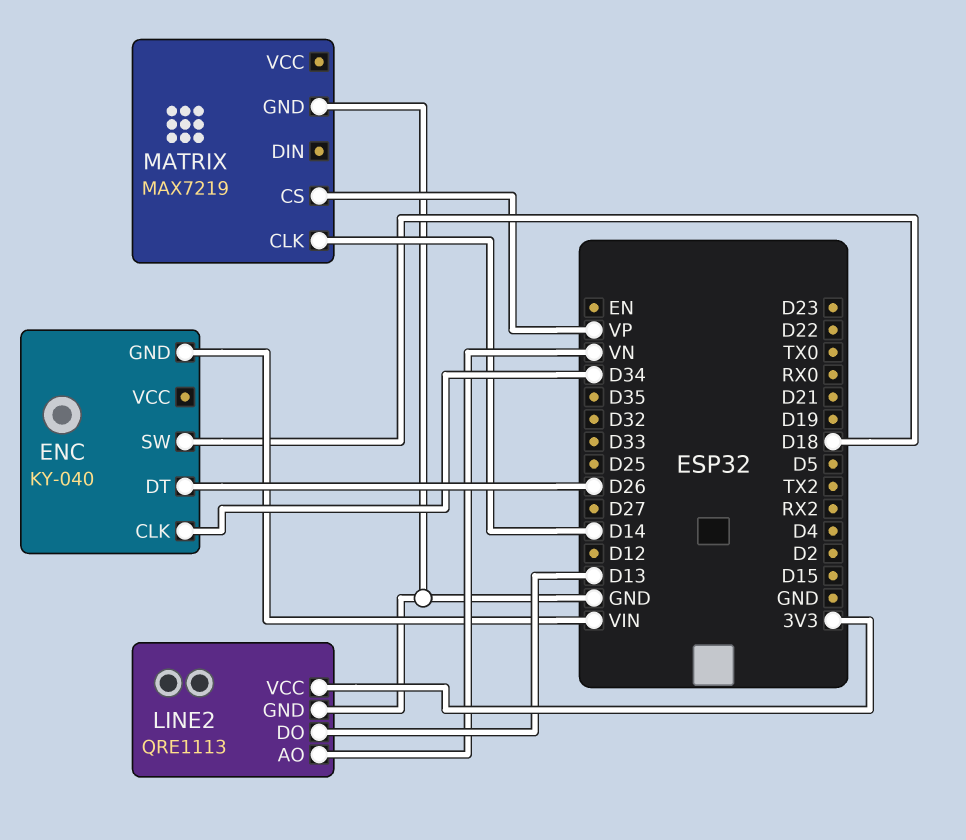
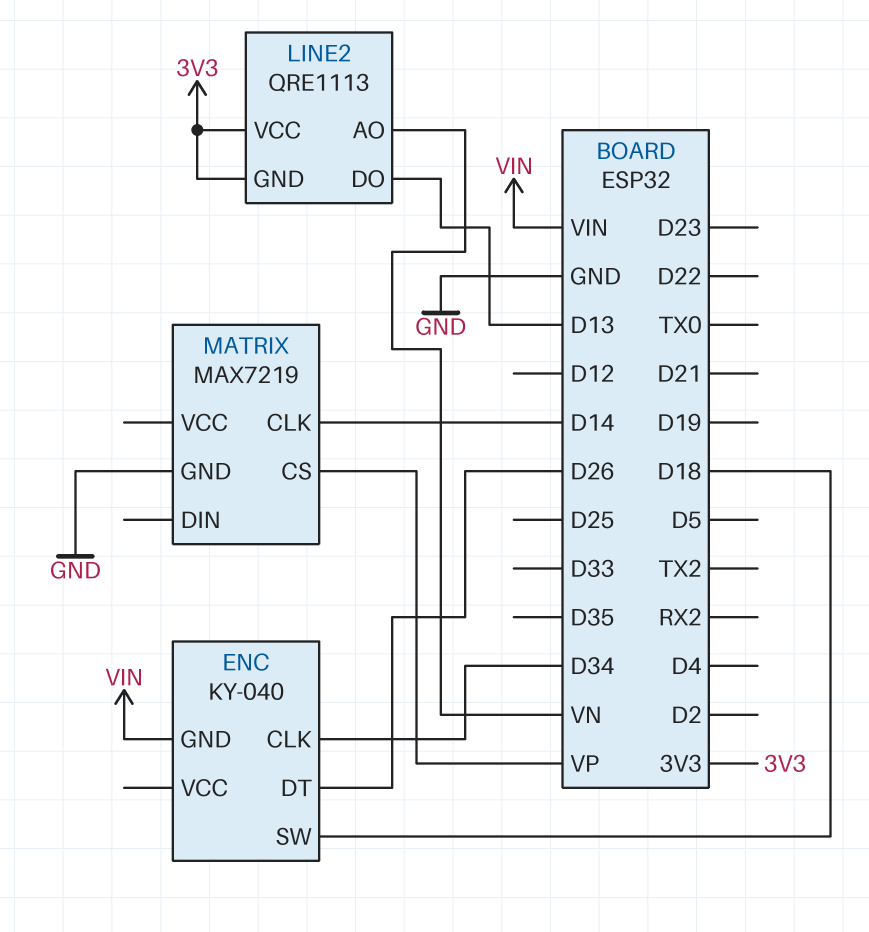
LINE2 pin GND: GND -> 3V3

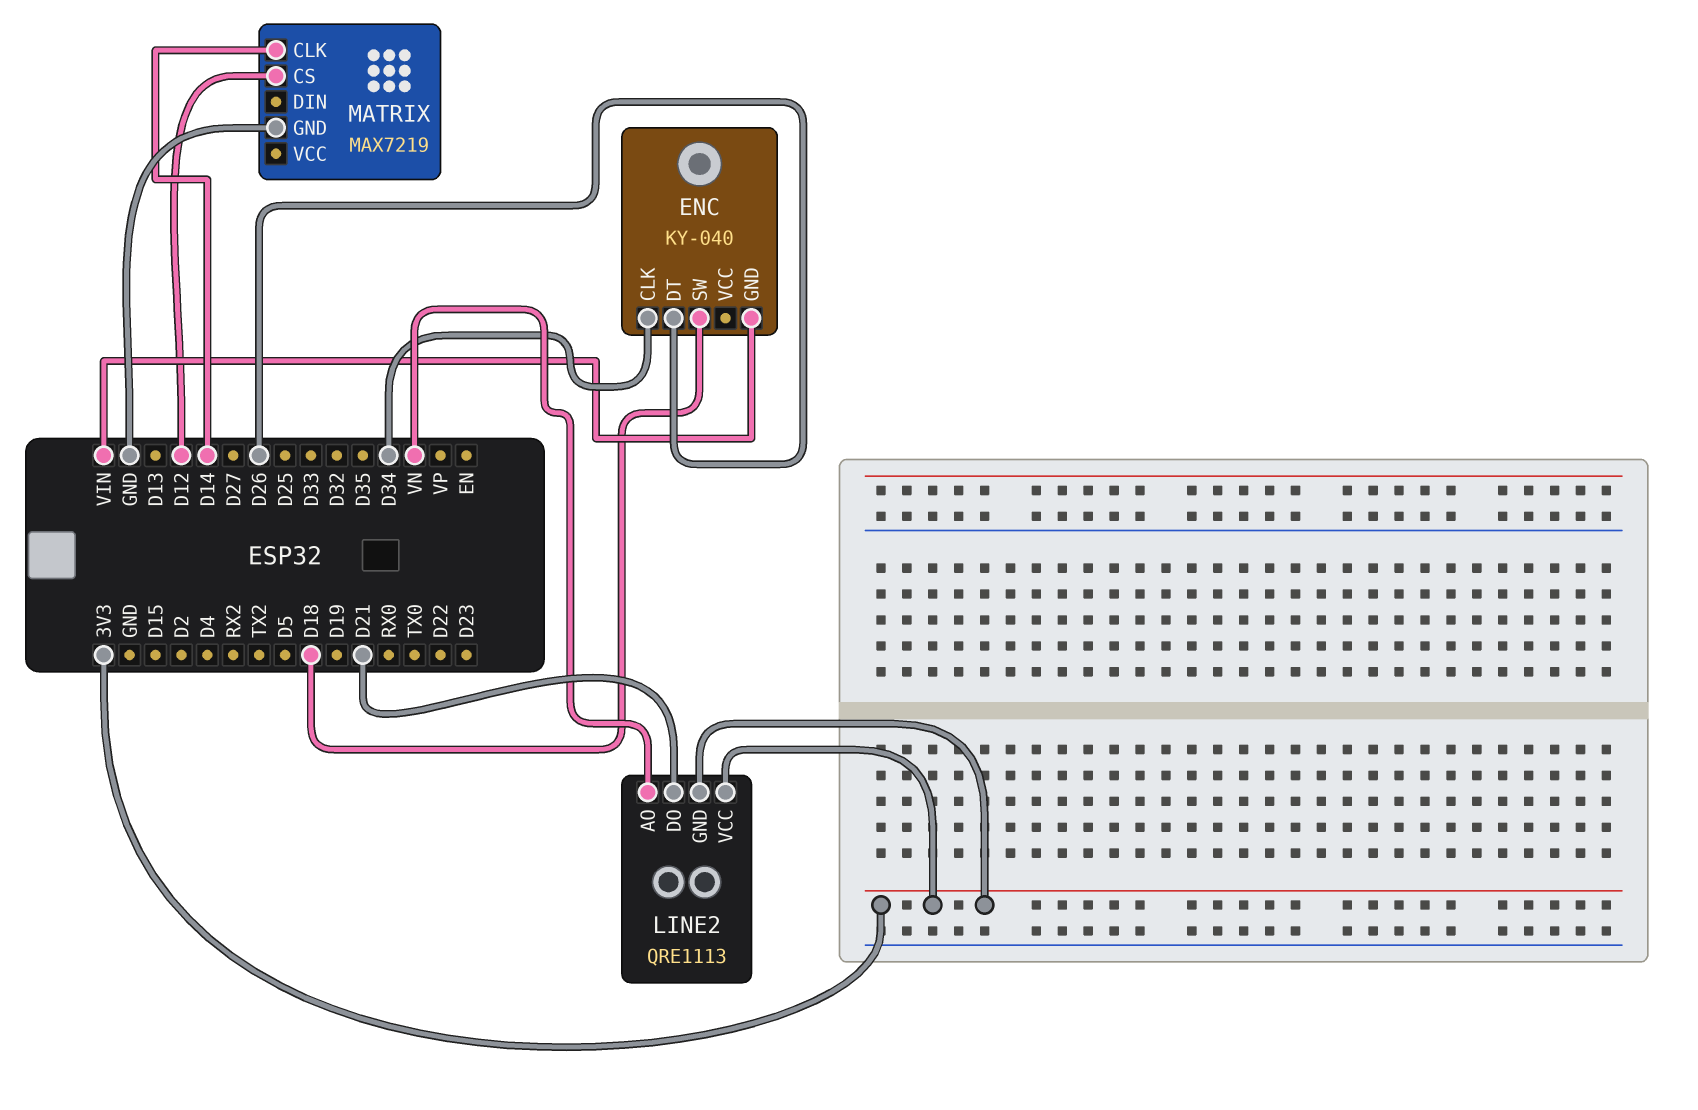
LINE2 pin DO: D13 -> D21
MATRIX pin CS: VP -> D12

